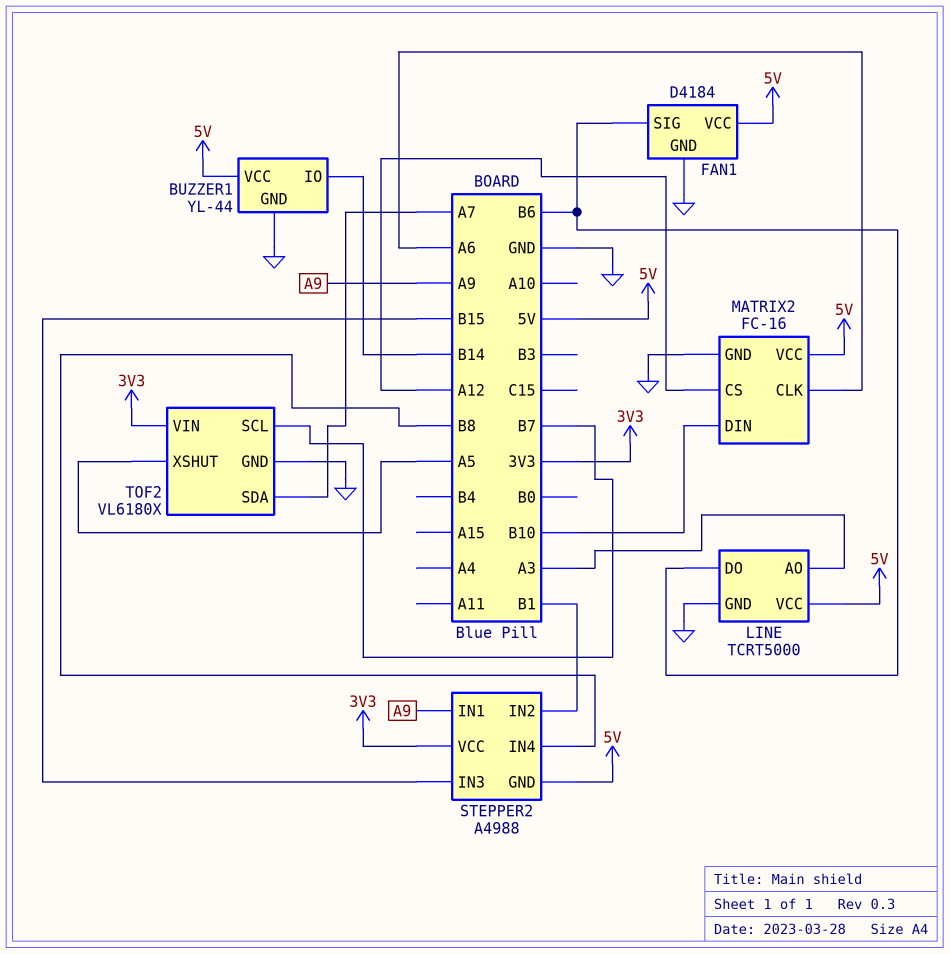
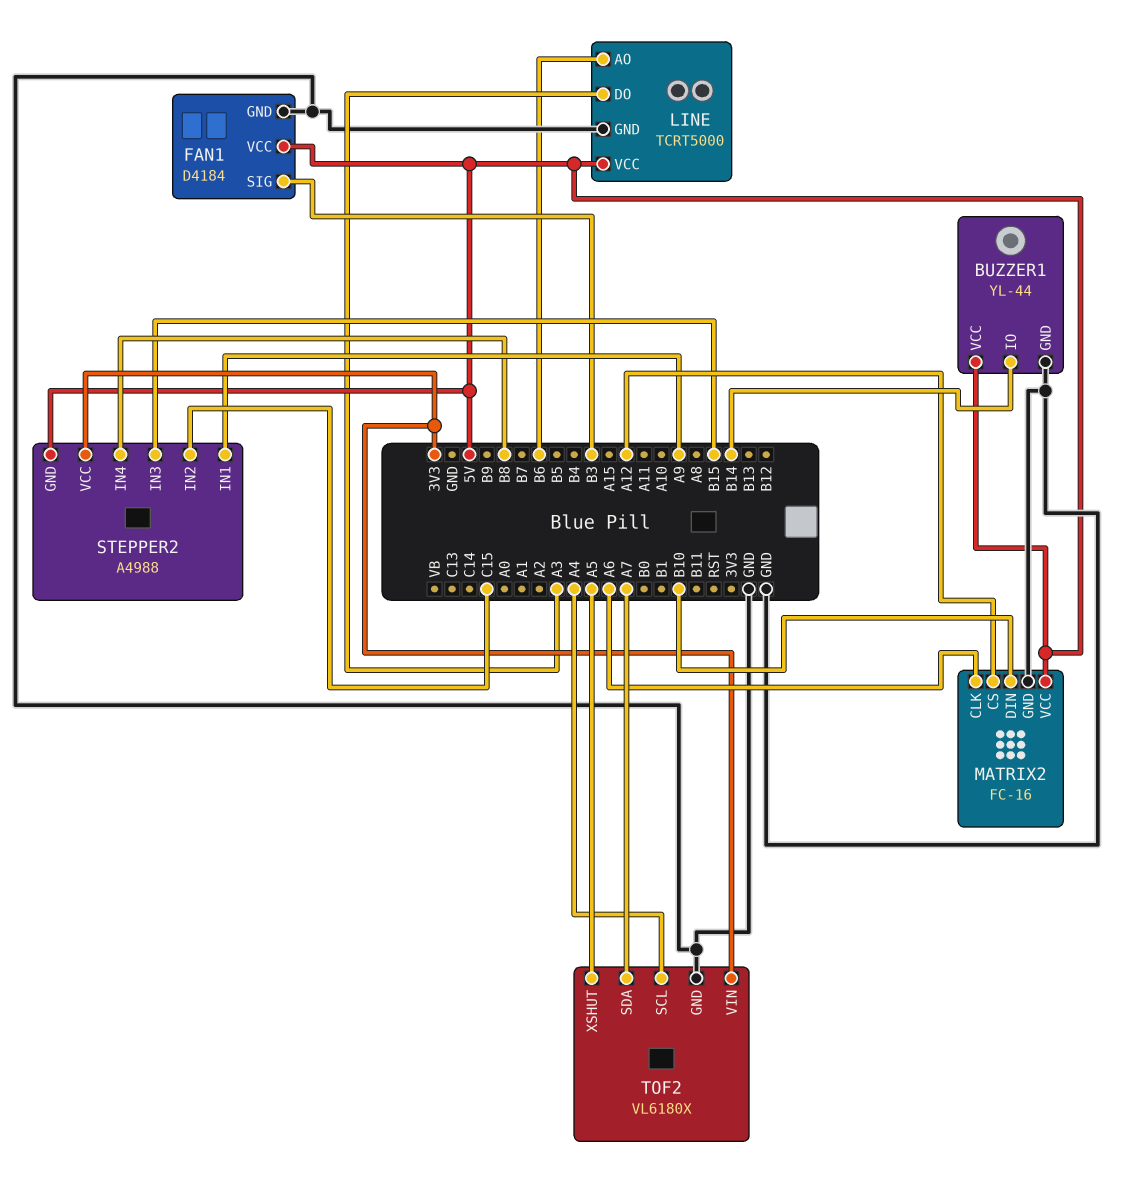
FAN1 pin SIG: B6 -> B3
LINE pin AO: A3 -> B6
LINE pin DO: B6 -> A3
STEPPER2 pin IN2: B1 -> C15
TOF2 pin SCL: B7 -> A4

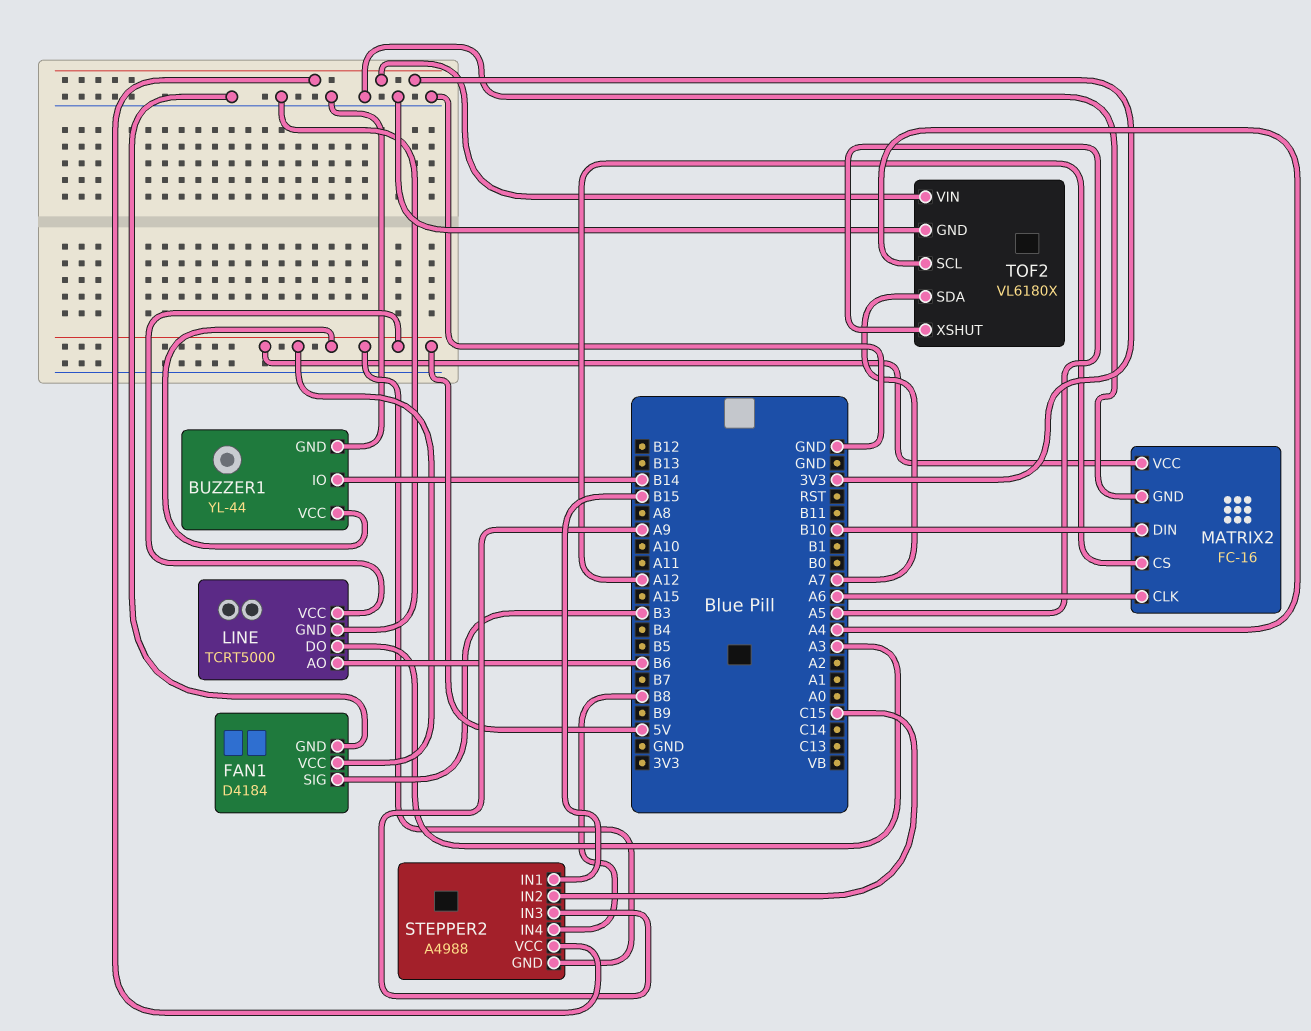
STEPPER2 pin IN1: A9 -> B15
STEPPER2 pin IN3: B15 -> A9

